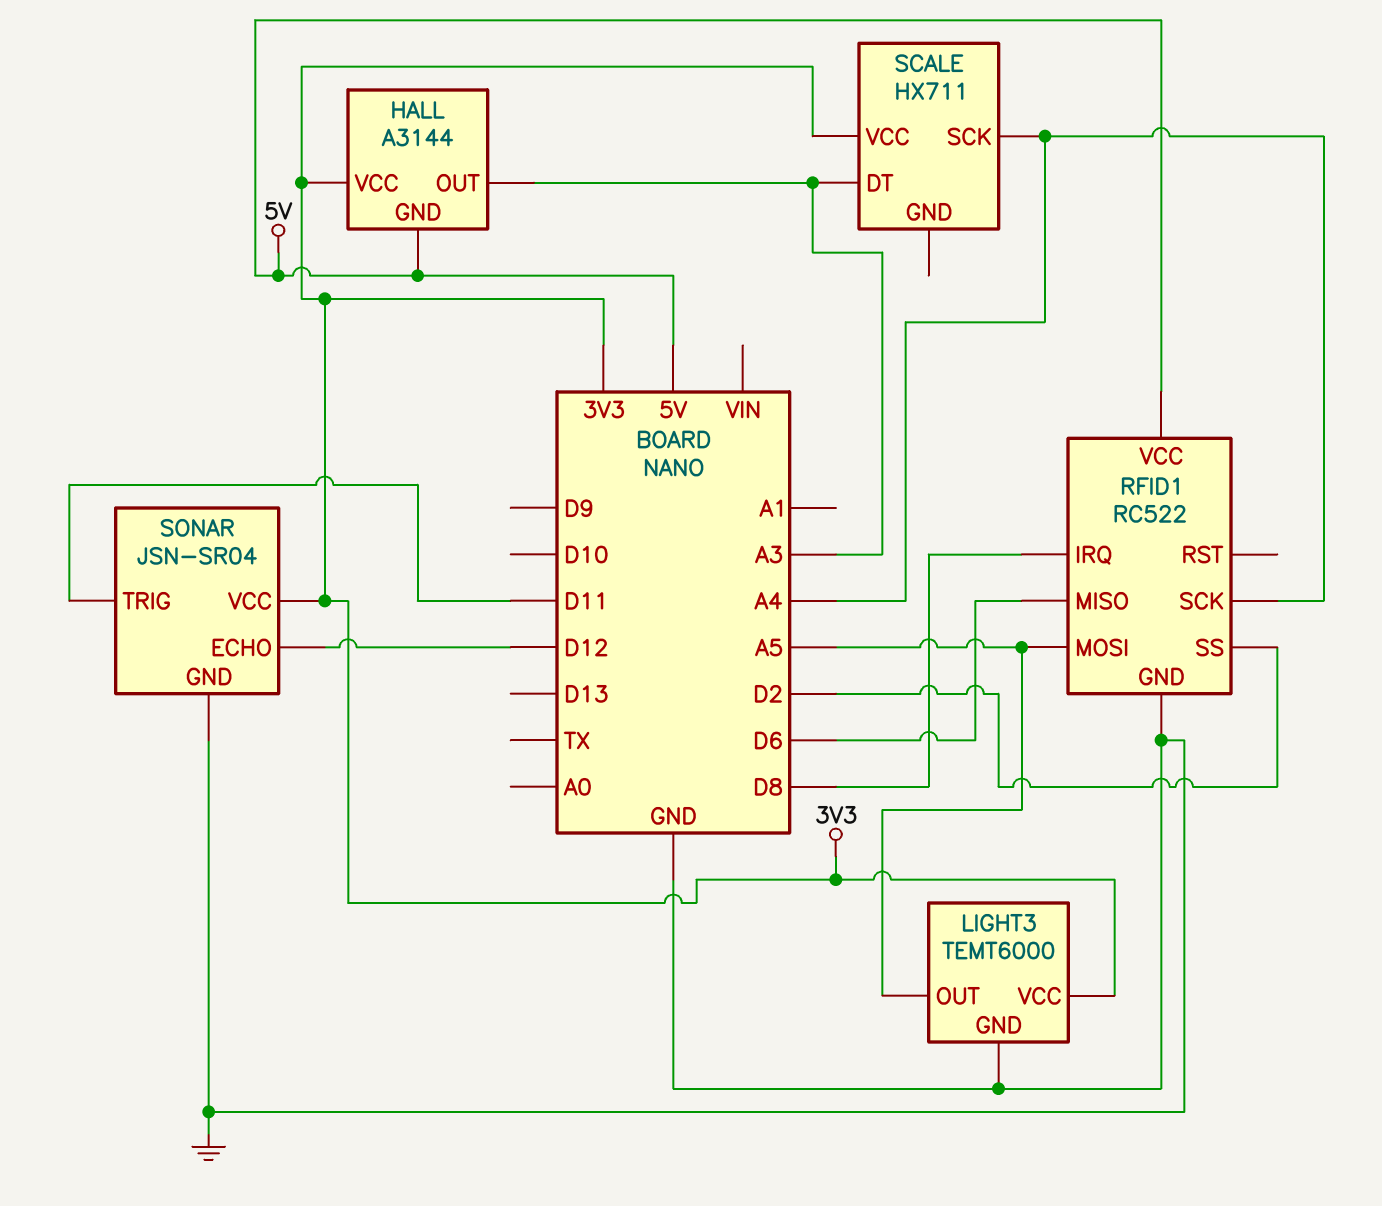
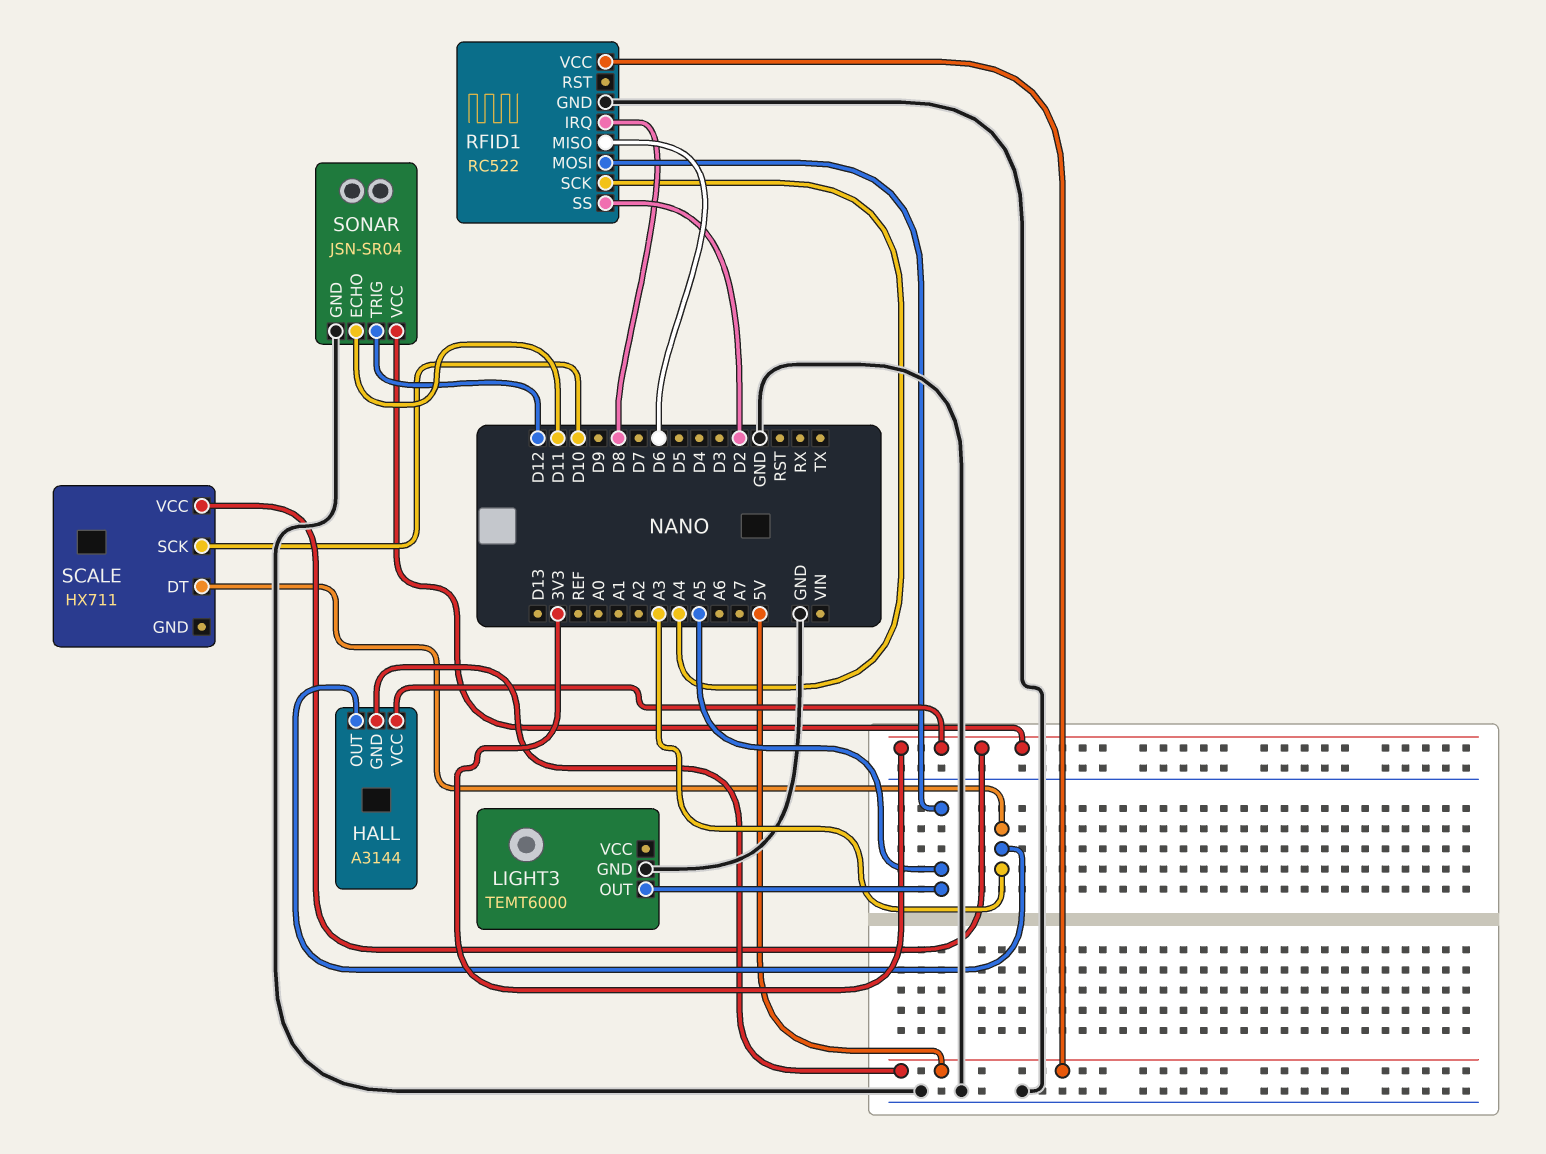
LIGHT3 pin VCC: 3V3 -> none
SCALE pin SCK: A4 -> D10
SONAR pin ECHO: D12 -> D11
SONAR pin TRIG: D11 -> D12

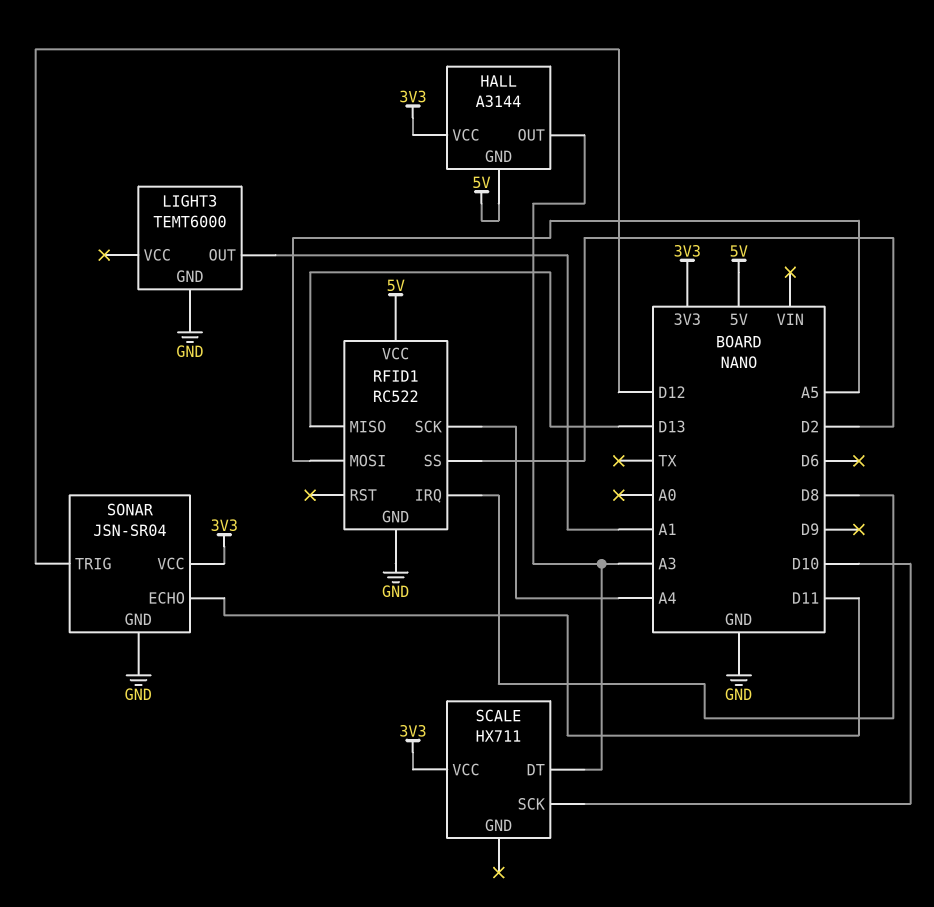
LIGHT3 pin OUT: A5 -> A1
RFID1 pin MISO: D6 -> D13

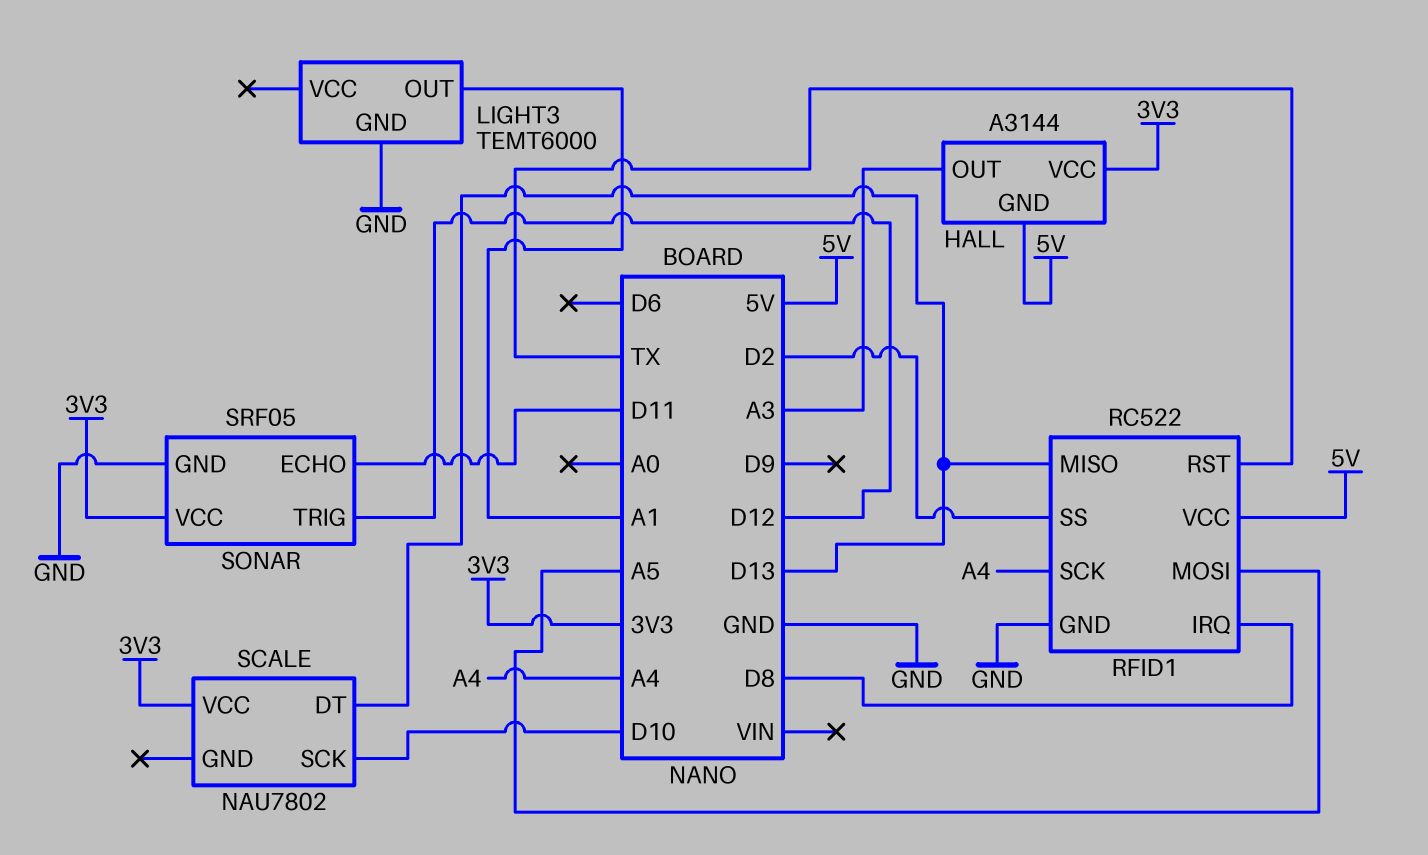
RFID1 pin RST: none -> TX
SCALE: HX711 -> NAU7802
SCALE pin DT: A3 -> D13
SONAR: JSN-SR04 -> SRF05

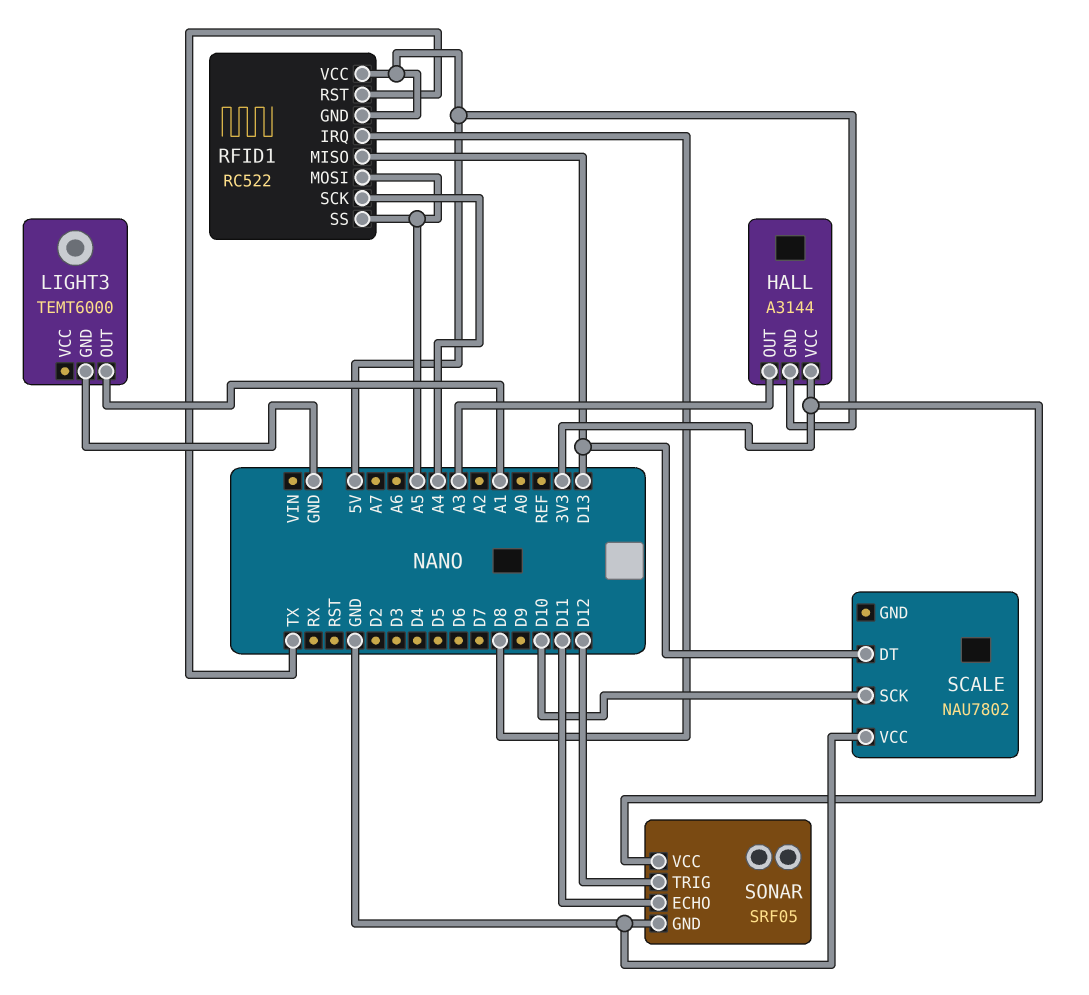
RFID1 pin GND: GND -> 5V
RFID1 pin SS: D2 -> A5
SCALE pin VCC: 3V3 -> GND

